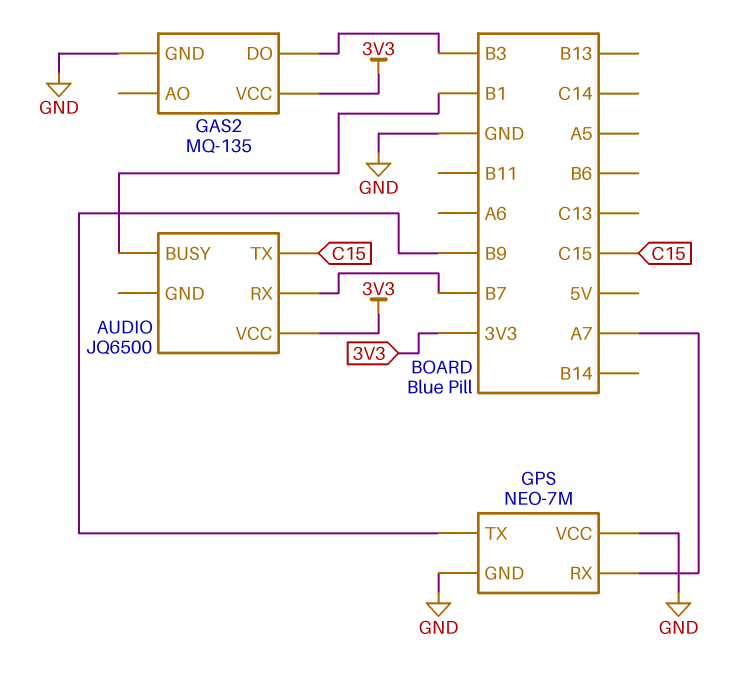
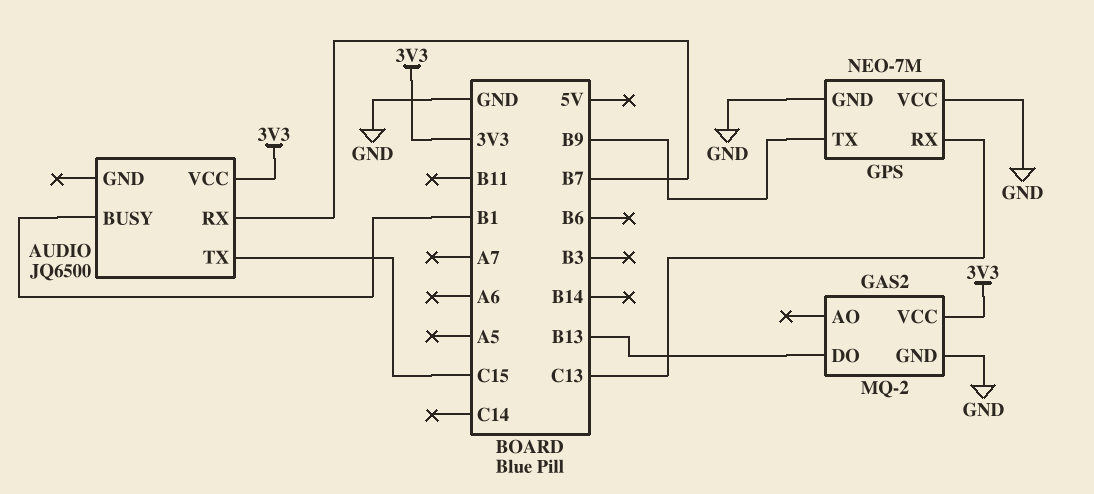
GAS2: MQ-135 -> MQ-2
GAS2 pin DO: B3 -> B13
GPS pin RX: A7 -> C13

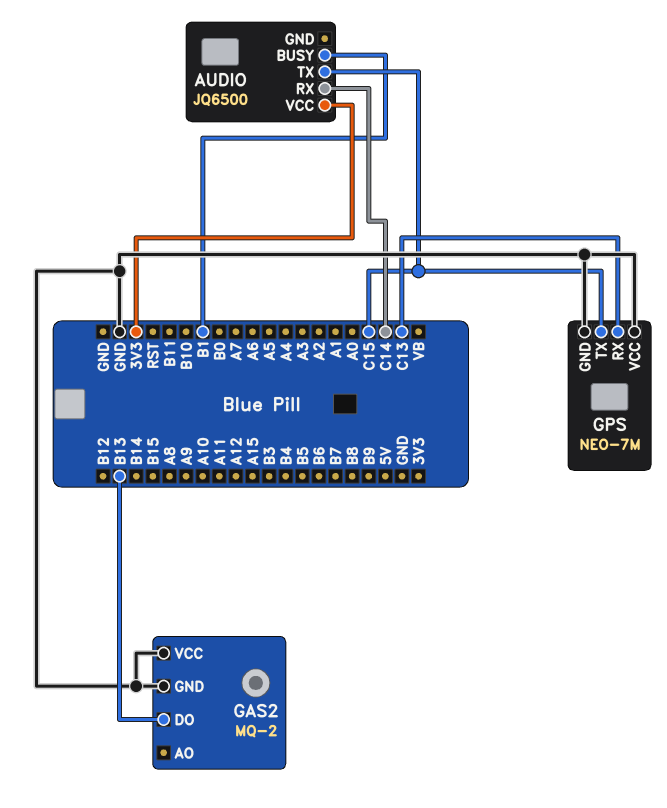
AUDIO pin RX: B7 -> C14
GAS2 pin VCC: 3V3 -> GND
GPS pin TX: B9 -> C15

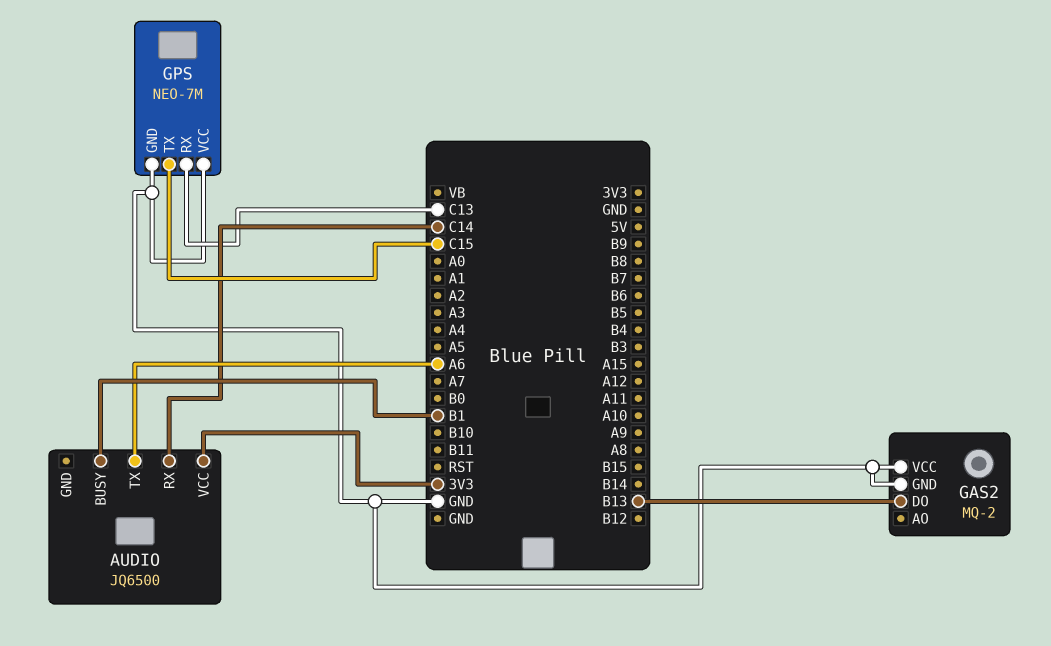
AUDIO pin TX: C15 -> A6

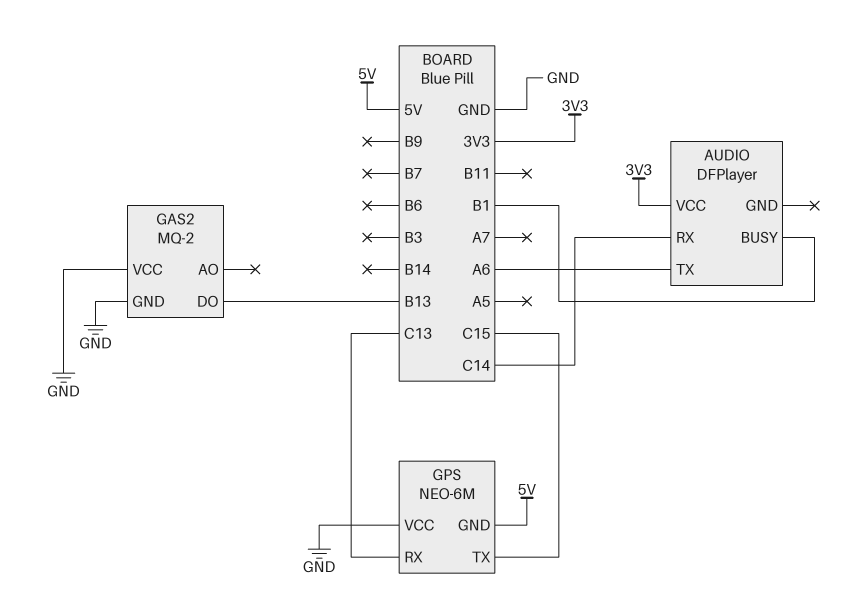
AUDIO: JQ6500 -> DFPlayer
GPS: NEO-7M -> NEO-6M
GPS pin GND: GND -> 5V

